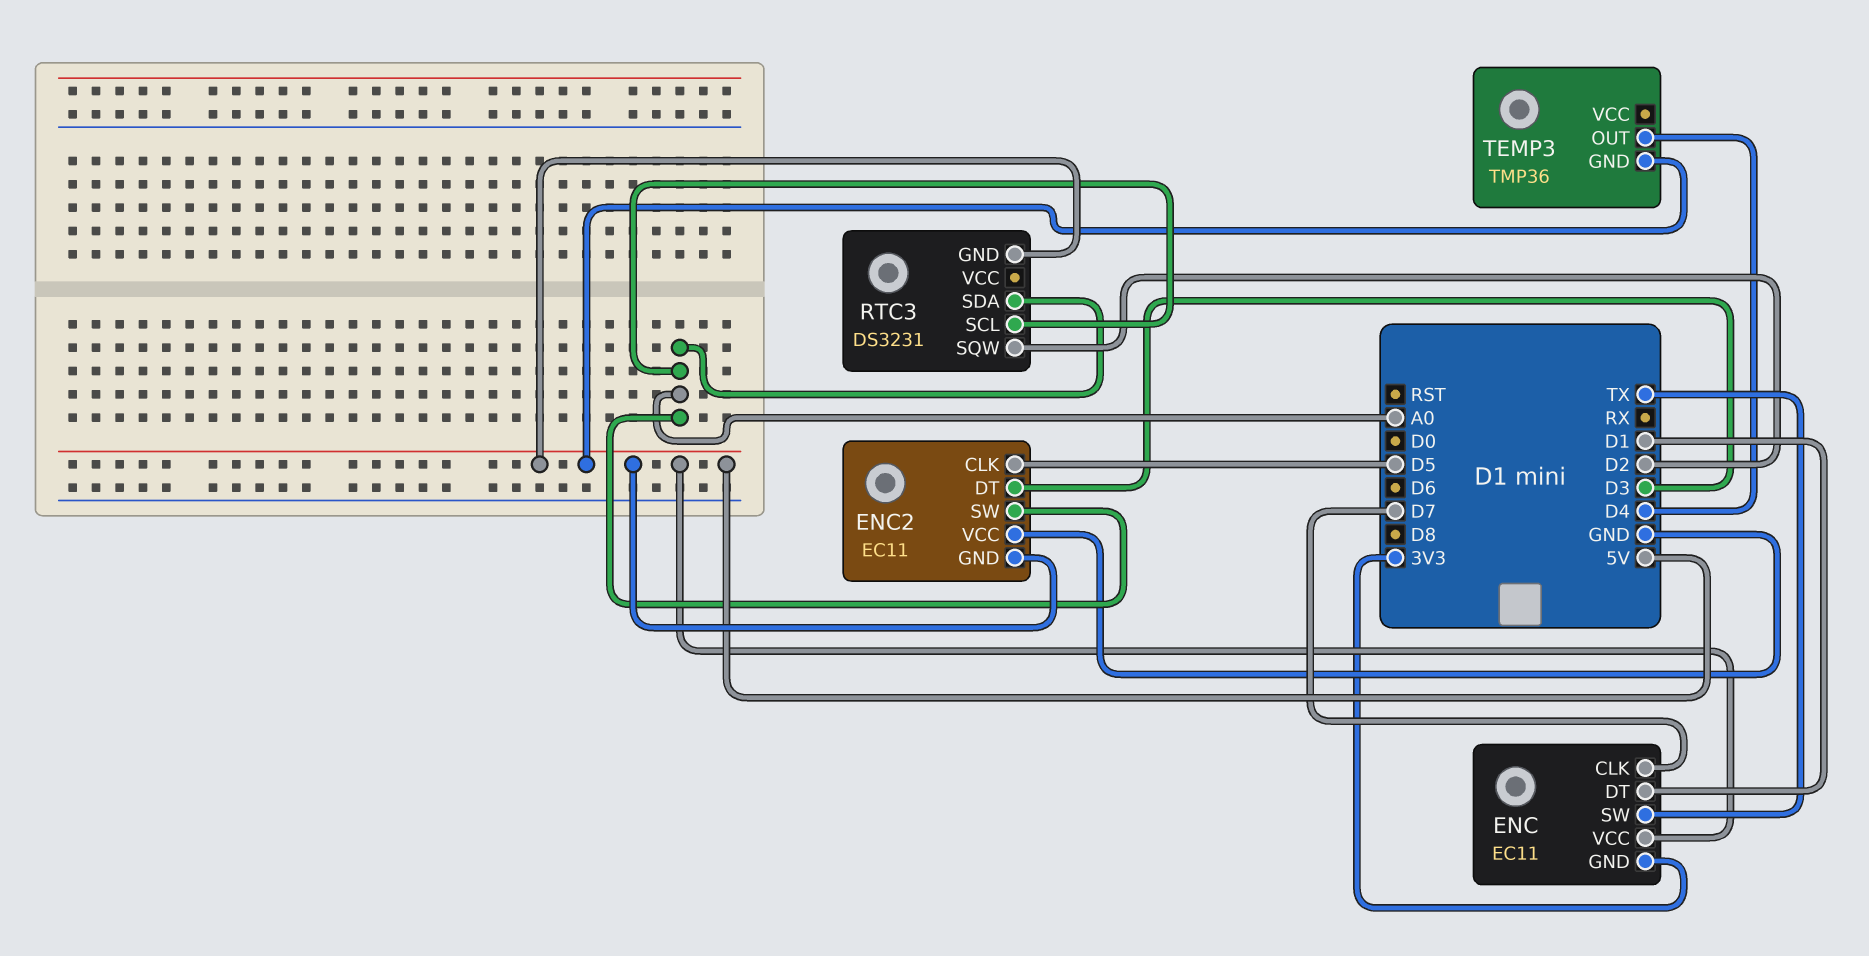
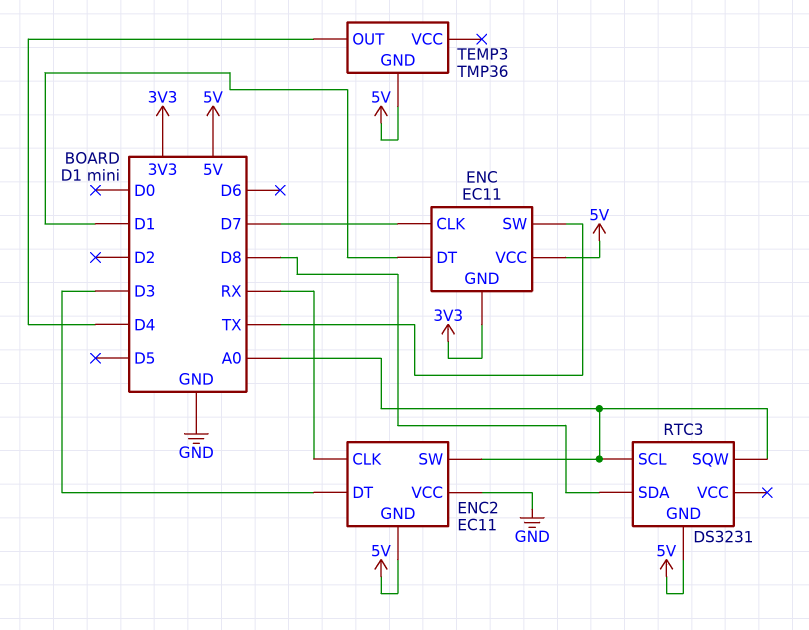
ENC2 pin CLK: D5 -> RX
RTC3 pin SDA: A0 -> D8
RTC3 pin SQW: D2 -> A0

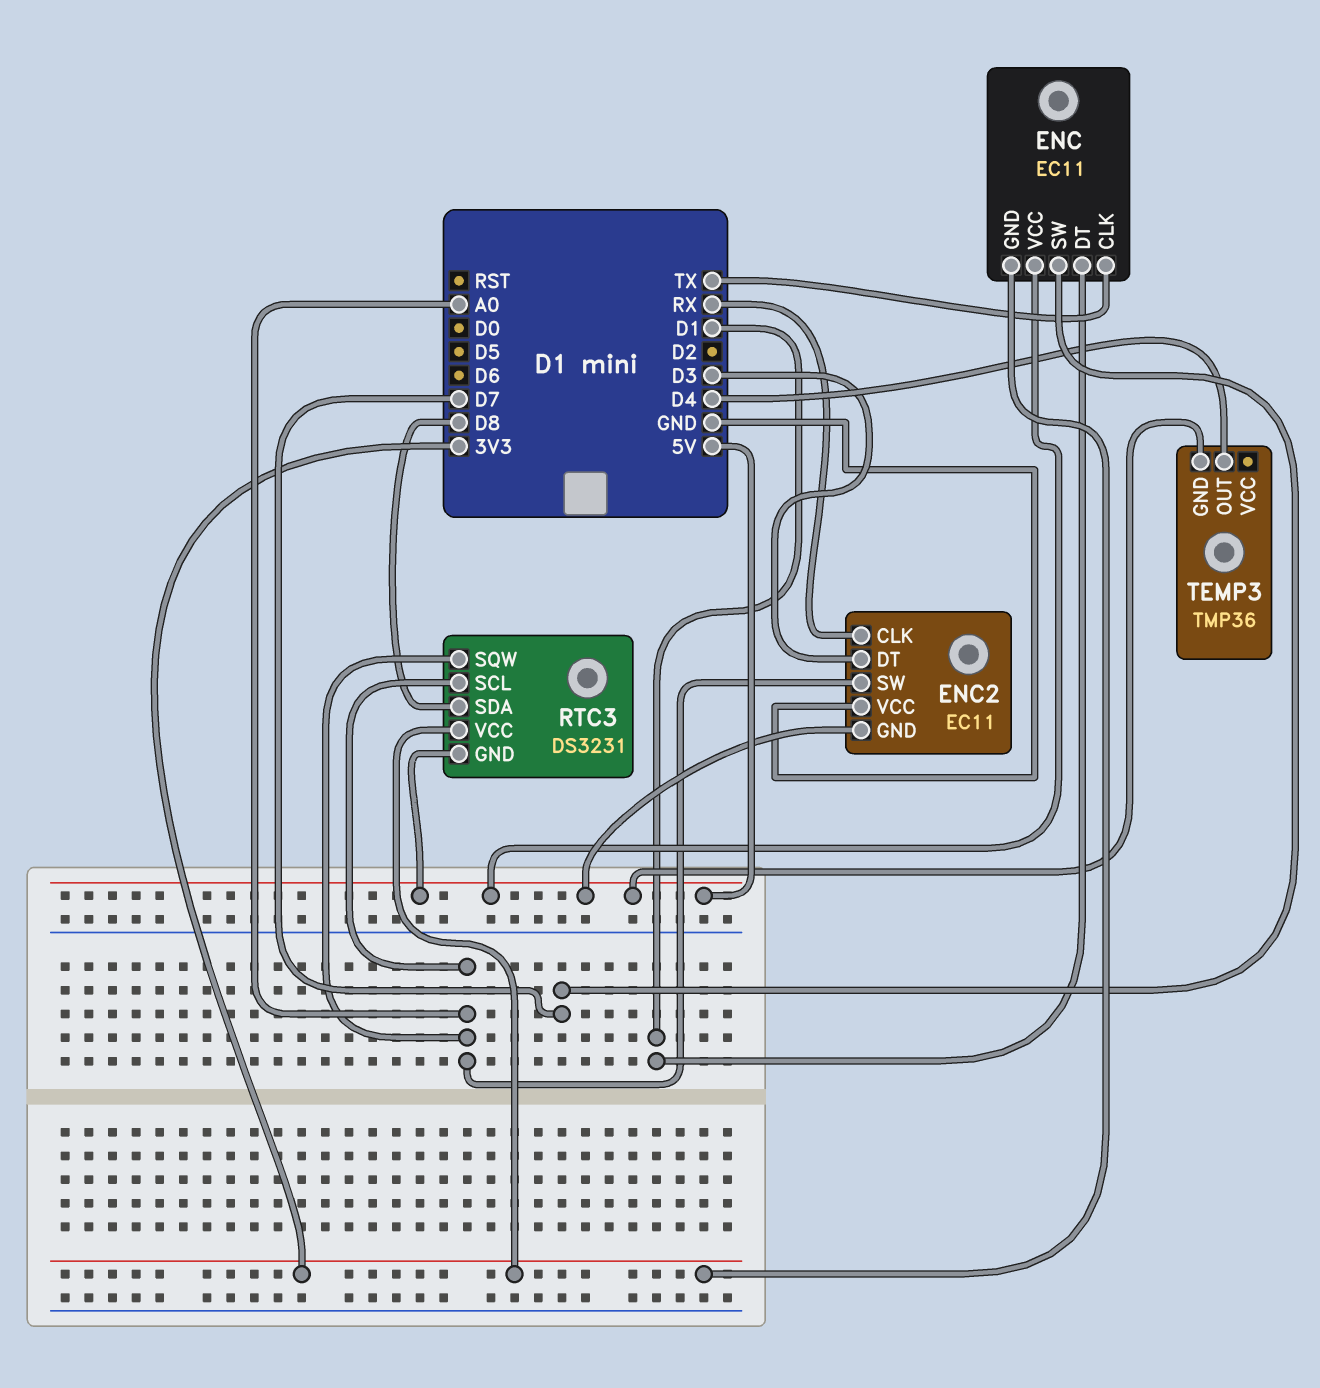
ENC pin CLK: D7 -> TX
ENC pin SW: TX -> D7
RTC3 pin VCC: none -> 3V3

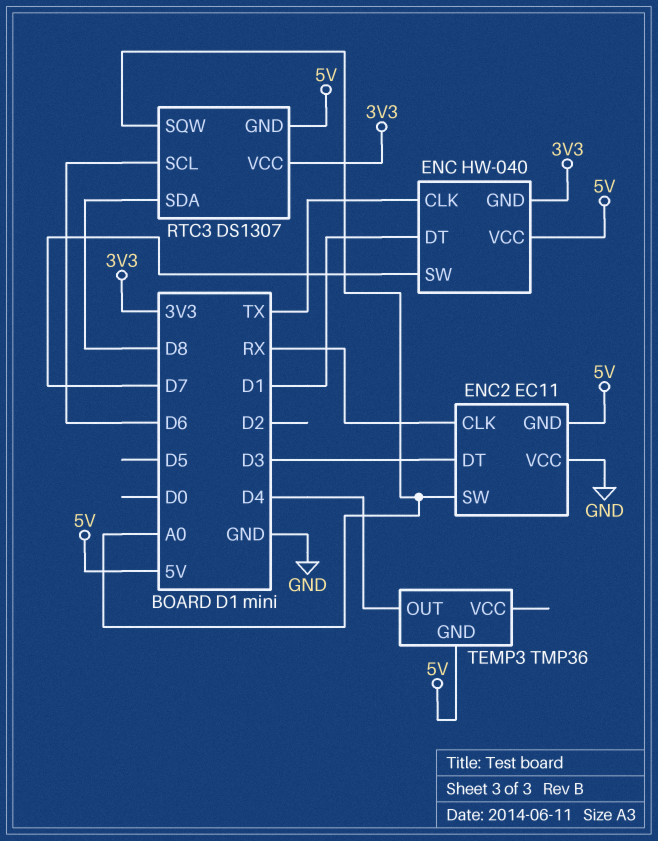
ENC: EC11 -> HW-040
RTC3: DS3231 -> DS1307
RTC3 pin SCL: A0 -> D6

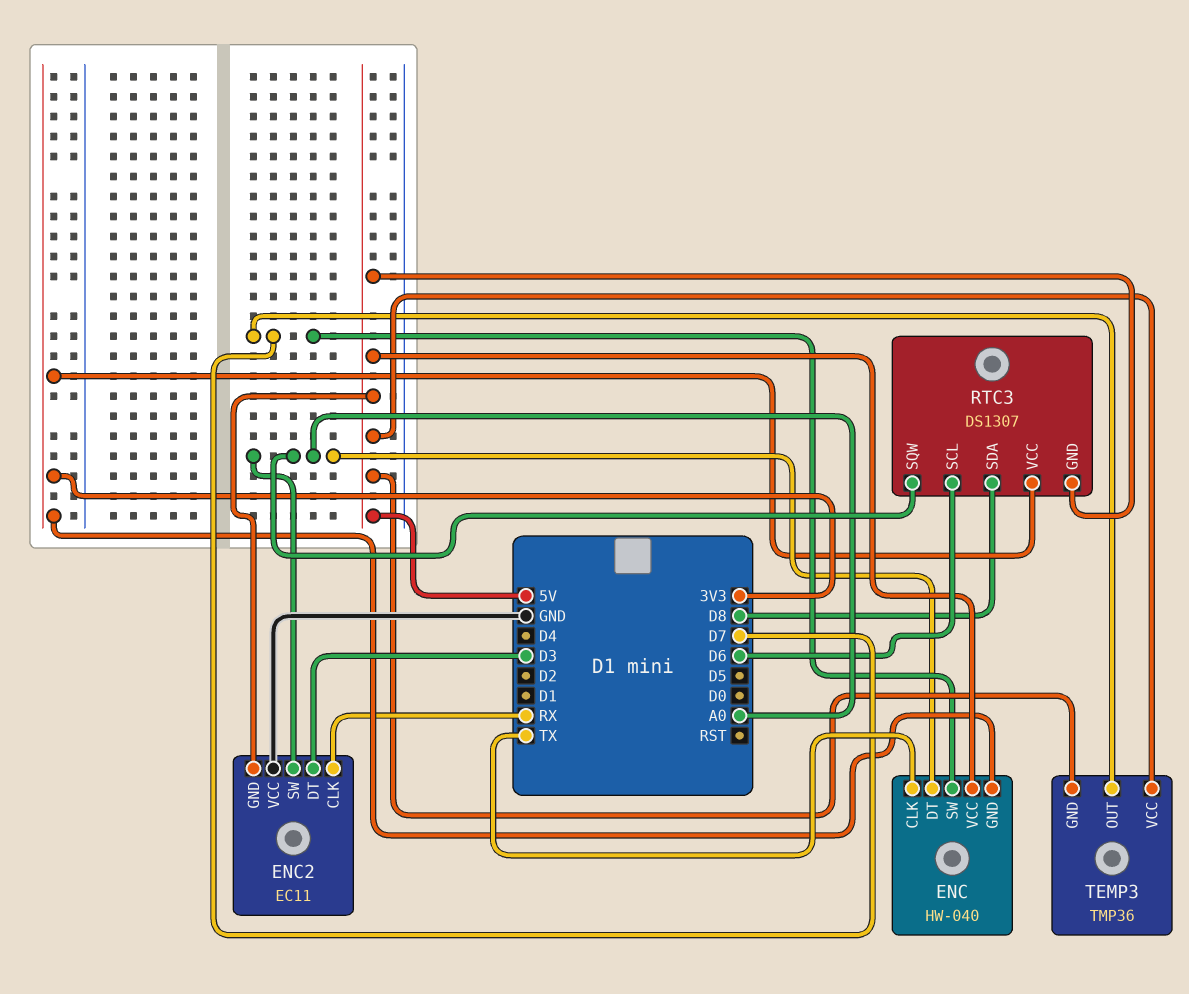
ENC pin DT: D1 -> A0
TEMP3 pin OUT: D4 -> D7
TEMP3 pin VCC: none -> 5V

